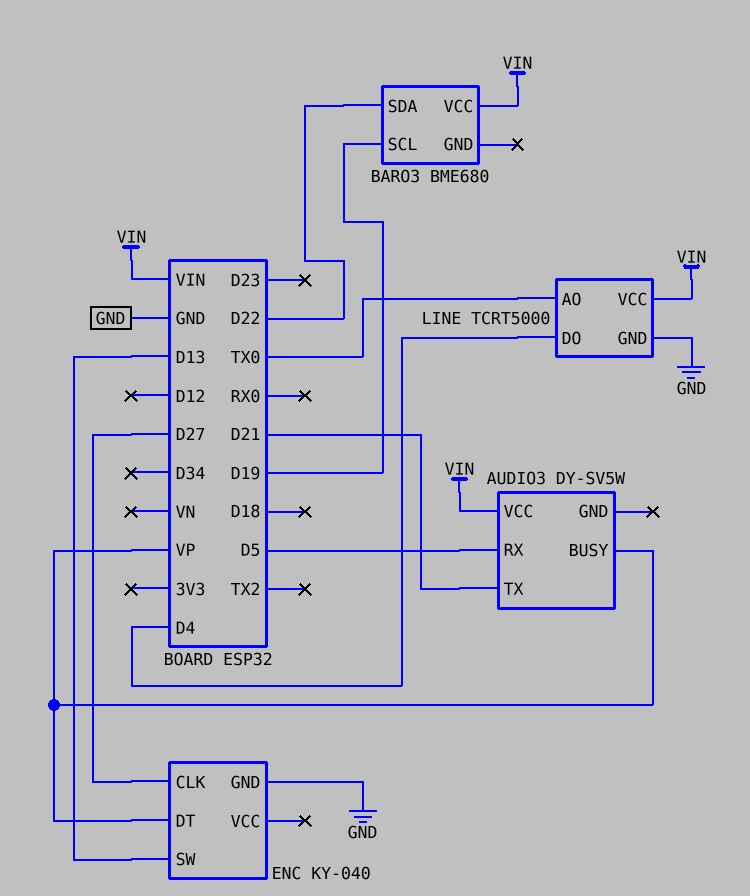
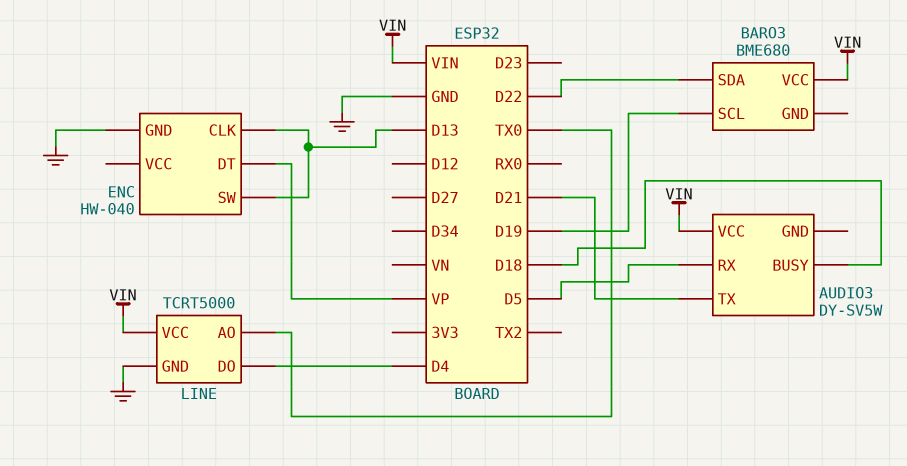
AUDIO3 pin BUSY: VP -> D18
ENC: KY-040 -> HW-040
ENC pin CLK: D27 -> D13

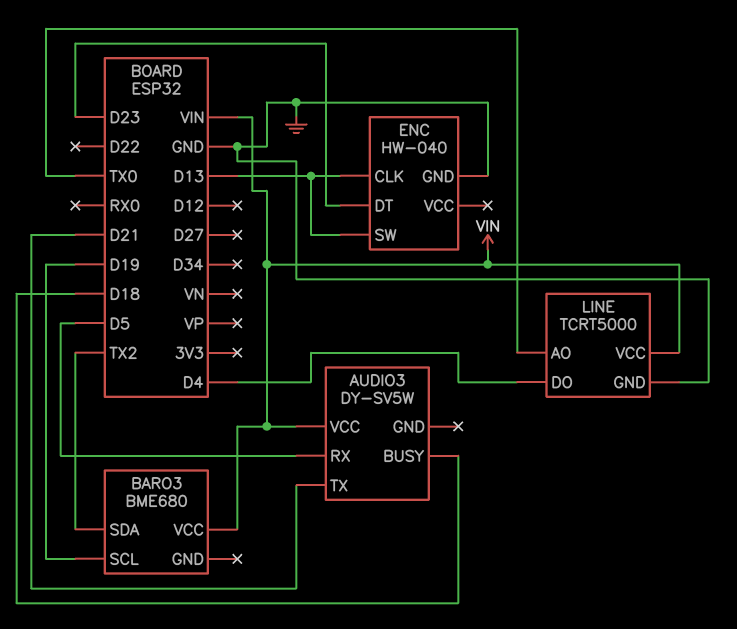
BARO3 pin SDA: D22 -> TX2
ENC pin DT: VP -> D23

